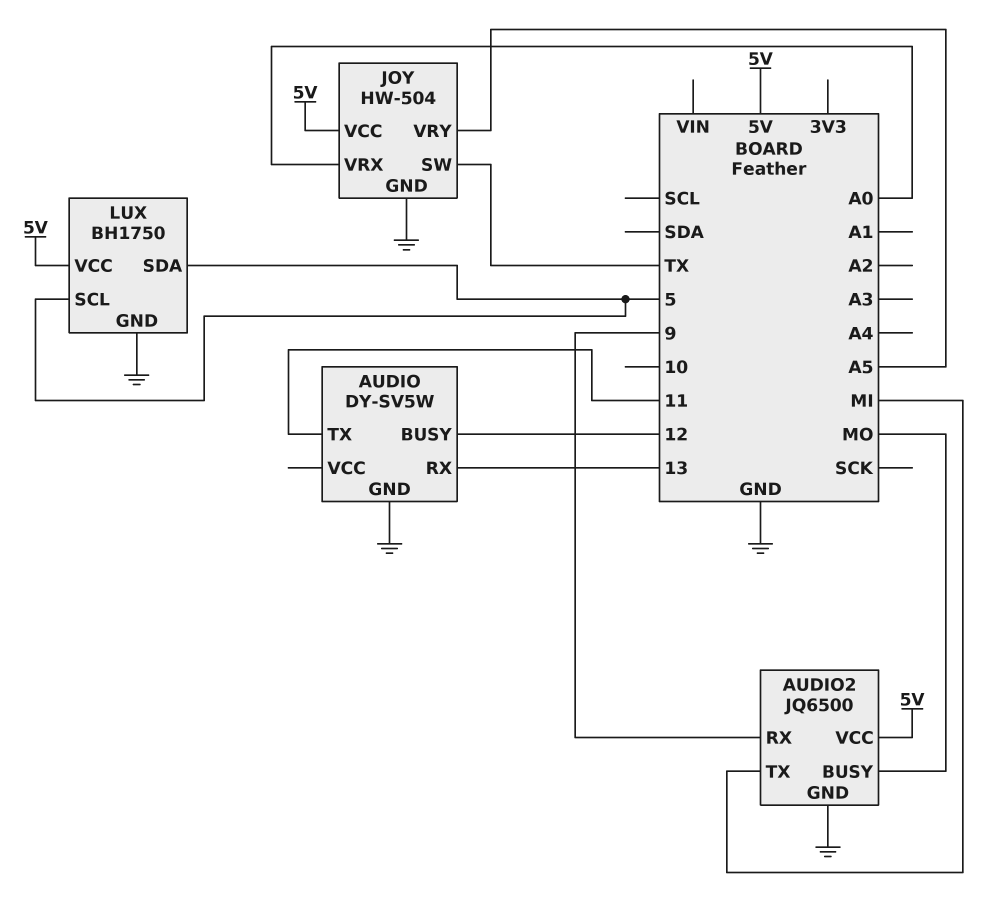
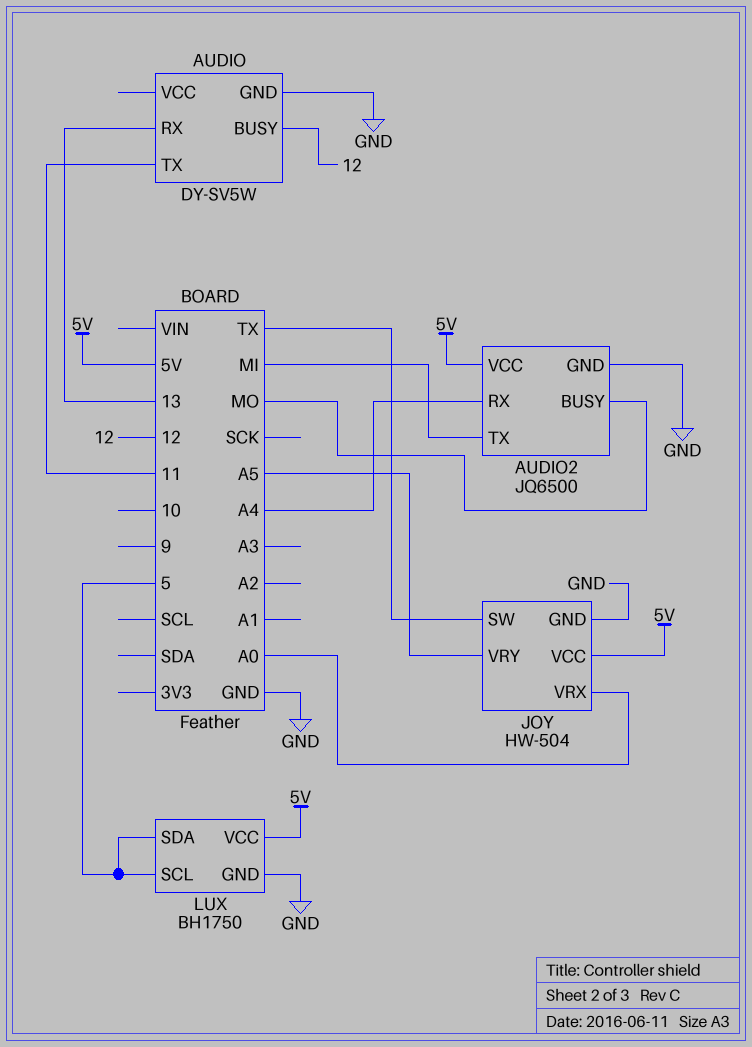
AUDIO2 pin RX: 9 -> A4

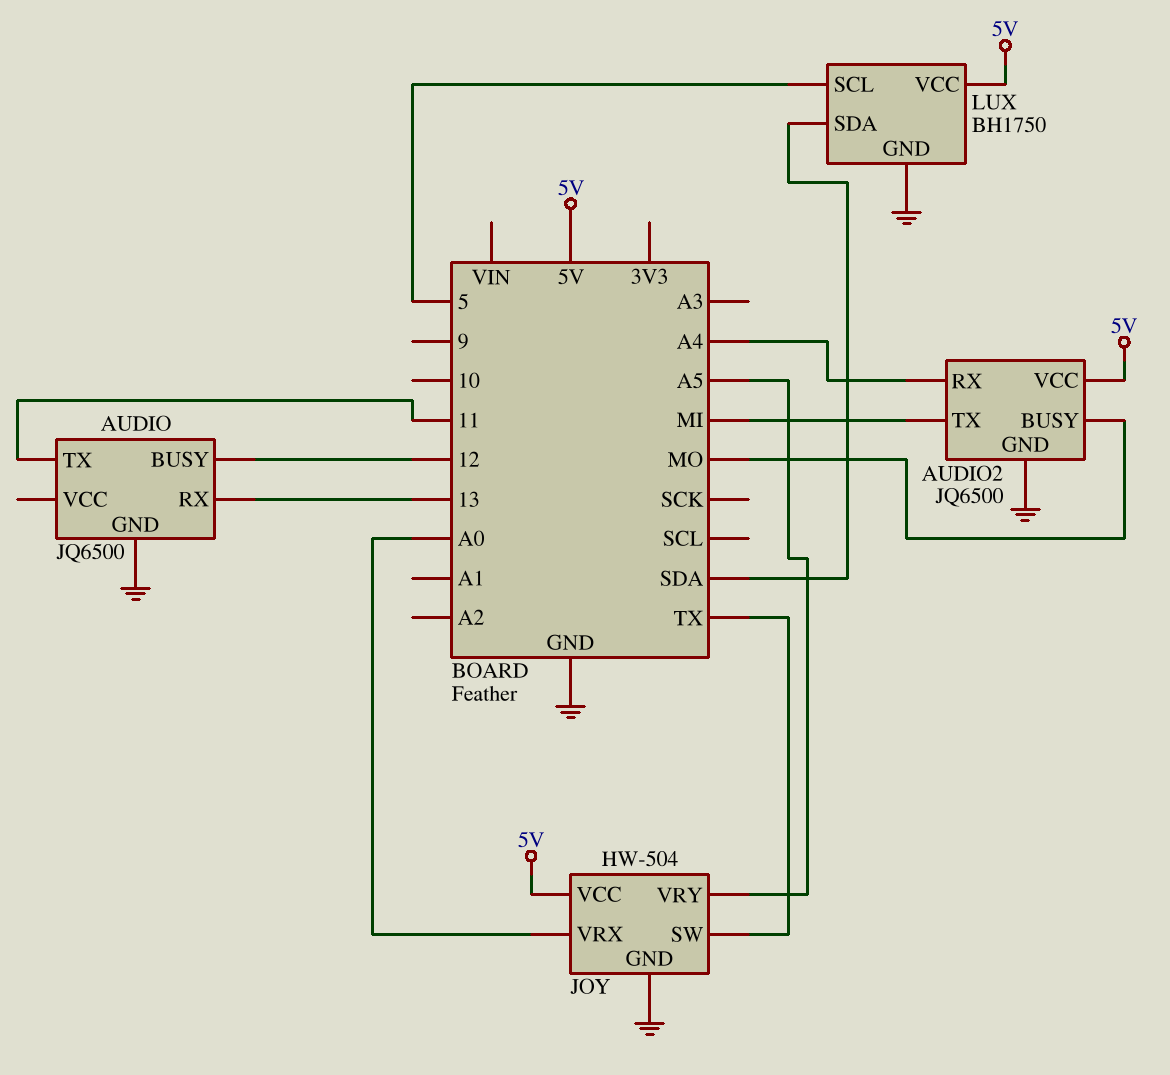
AUDIO: DY-SV5W -> JQ6500
LUX pin SDA: 5 -> SDA

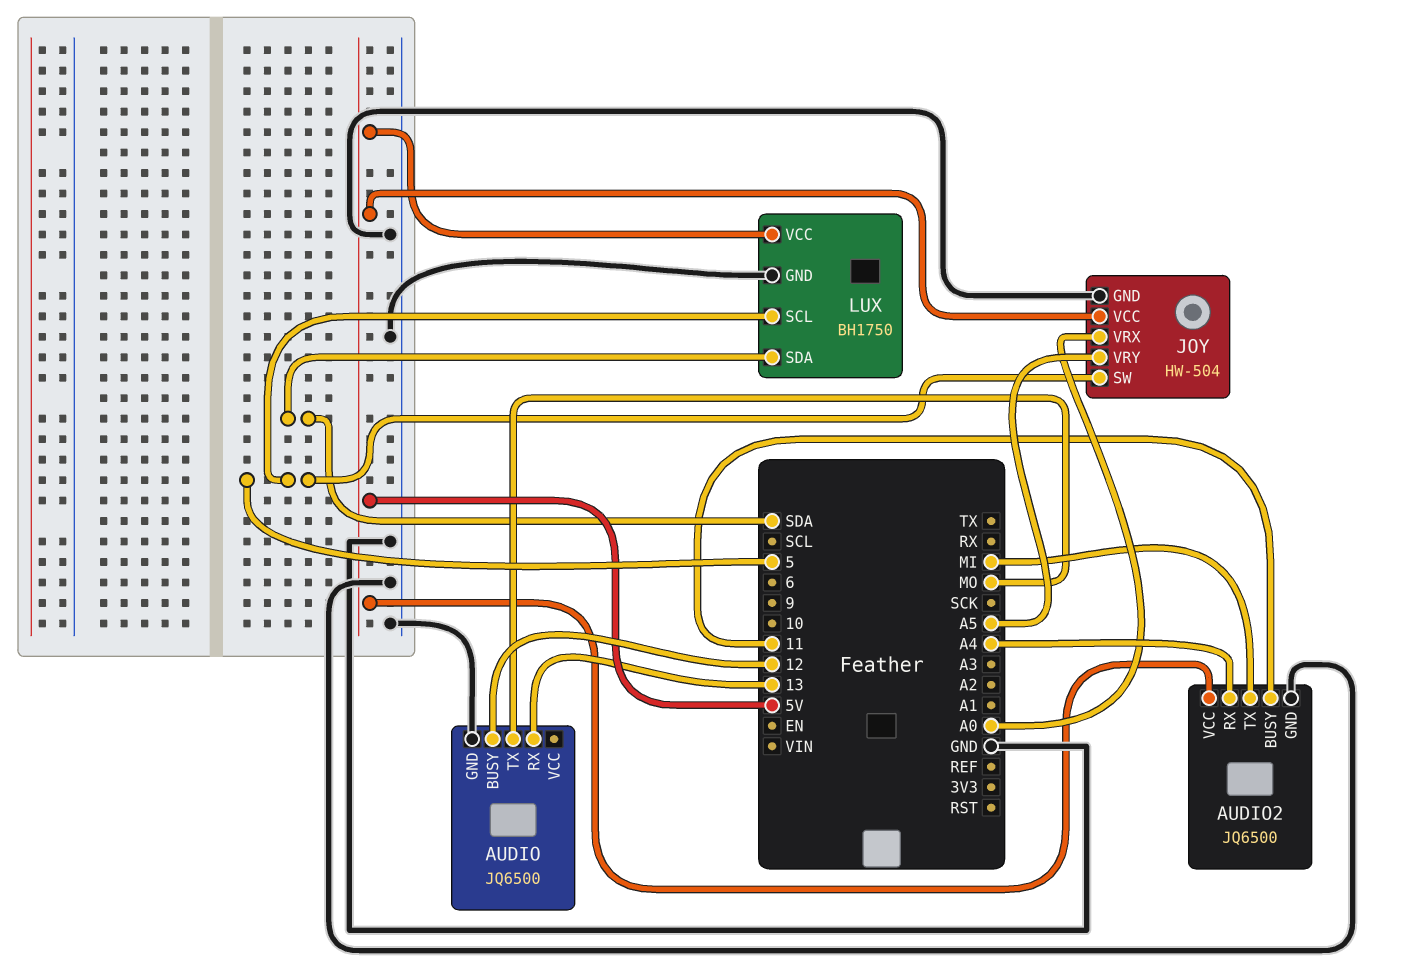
AUDIO pin TX: 11 -> MO
AUDIO2 pin BUSY: MO -> 11
JOY pin SW: TX -> 5

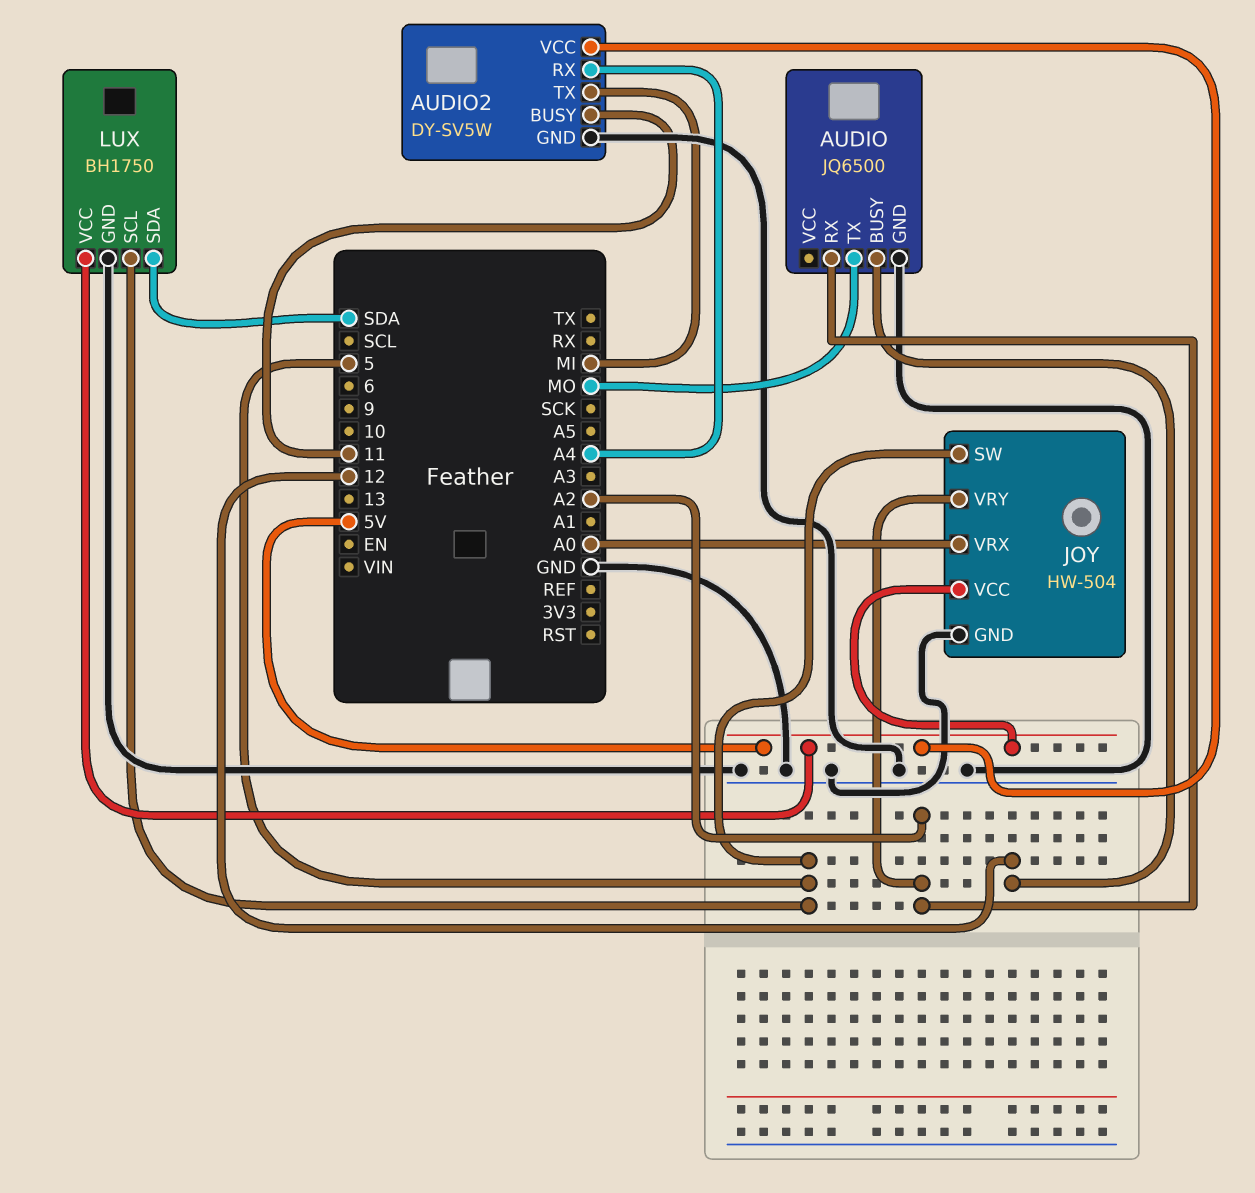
AUDIO pin RX: 13 -> A2
AUDIO2: JQ6500 -> DY-SV5W
JOY pin VRY: A5 -> A2

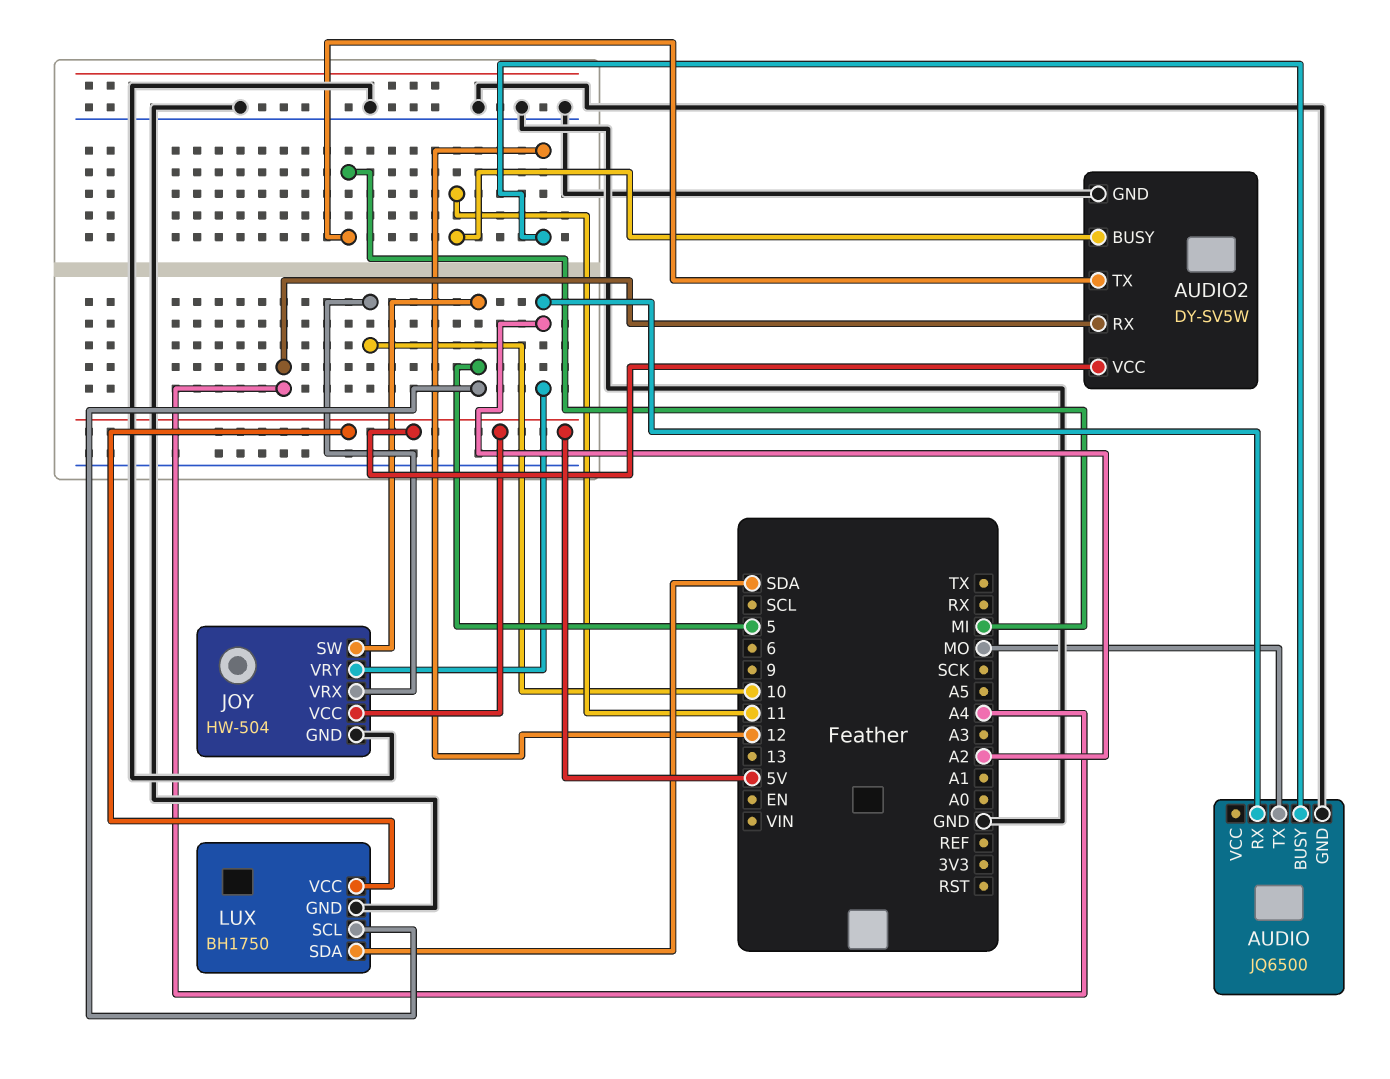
JOY pin VRX: A0 -> 10

